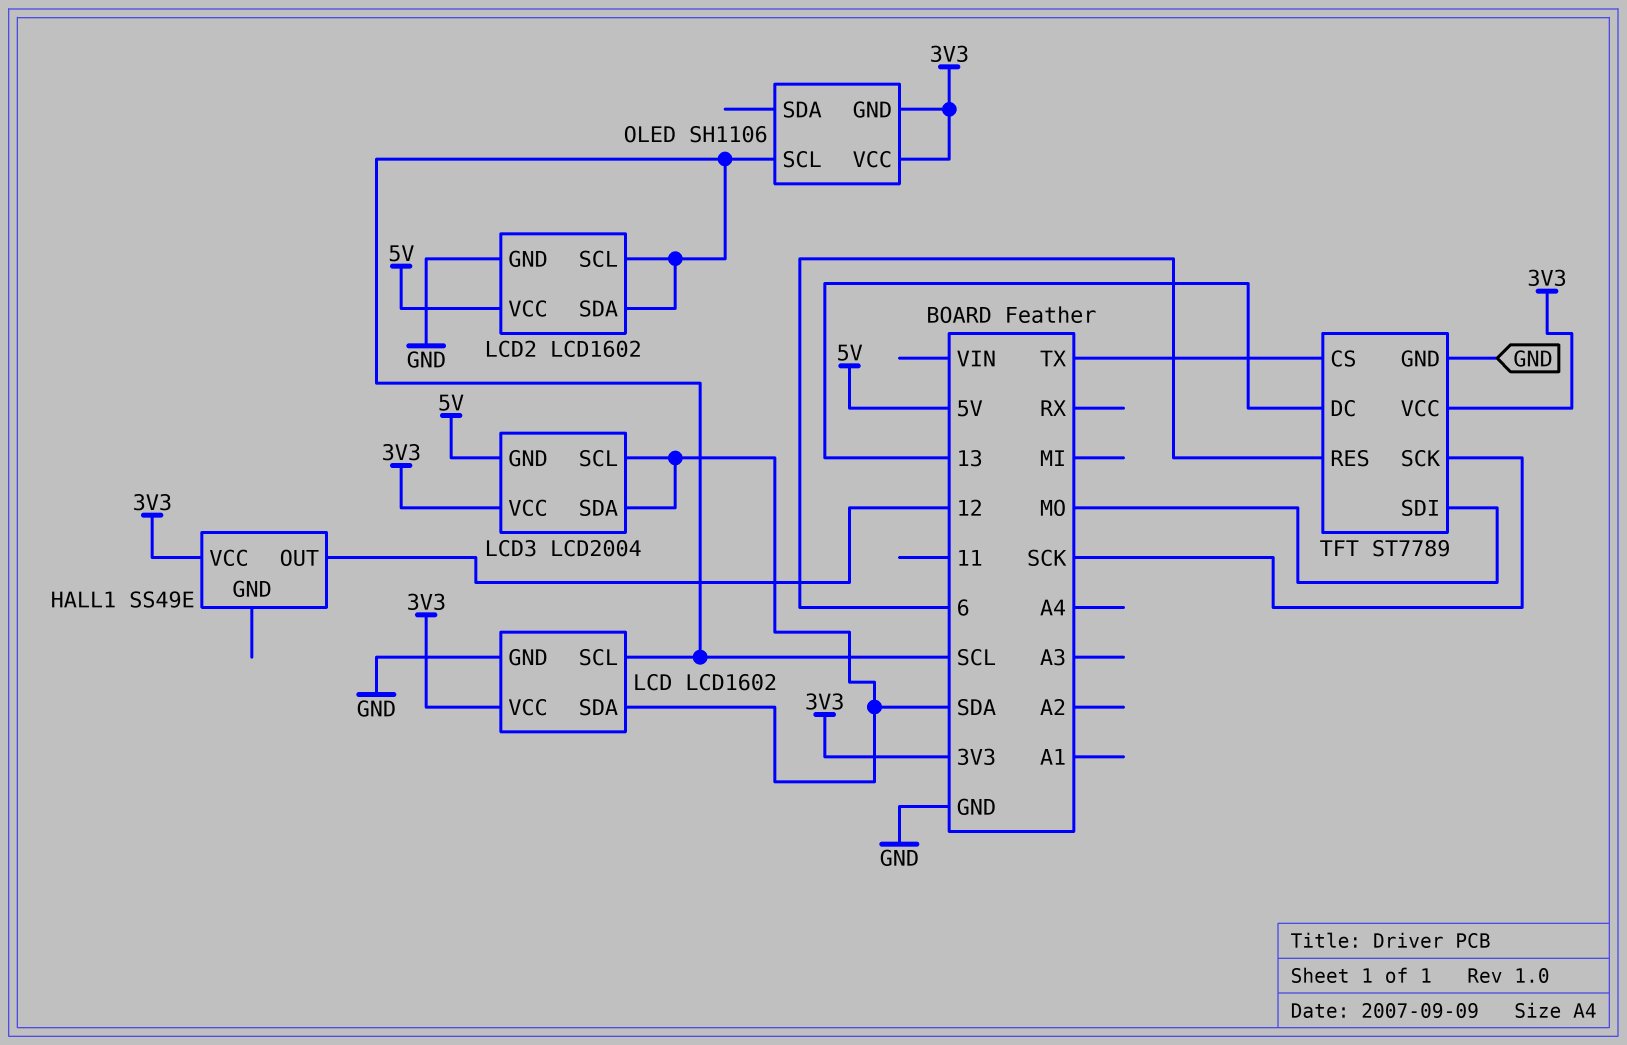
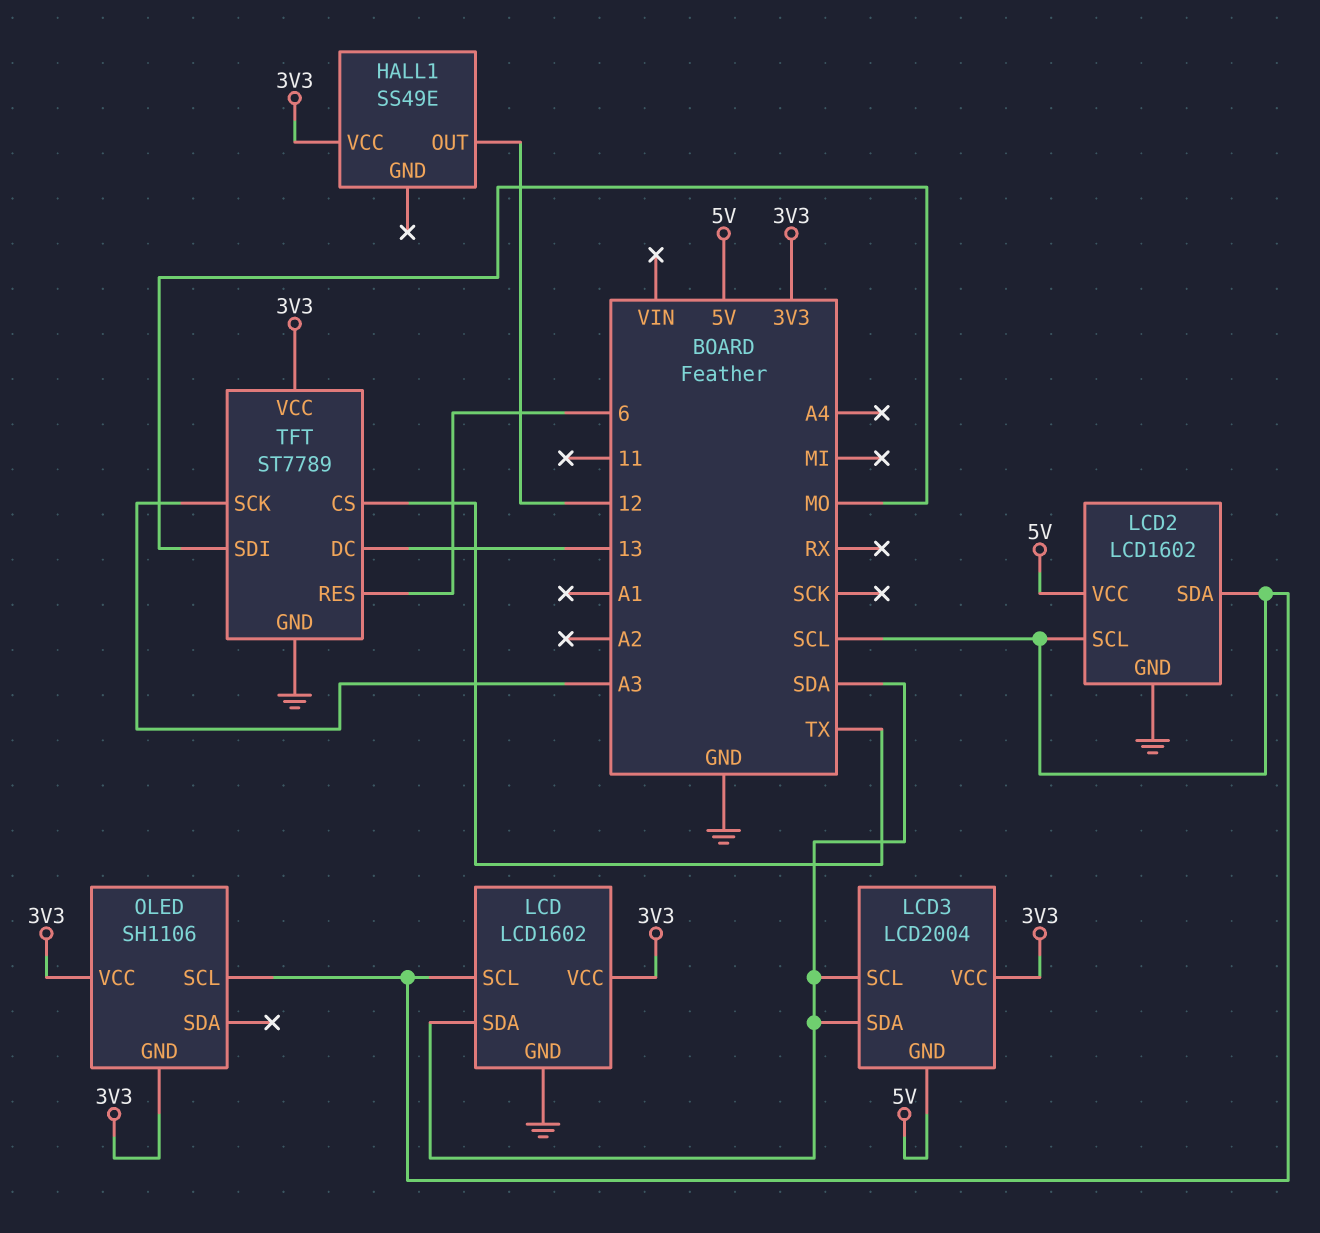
TFT pin SCK: SCK -> A3

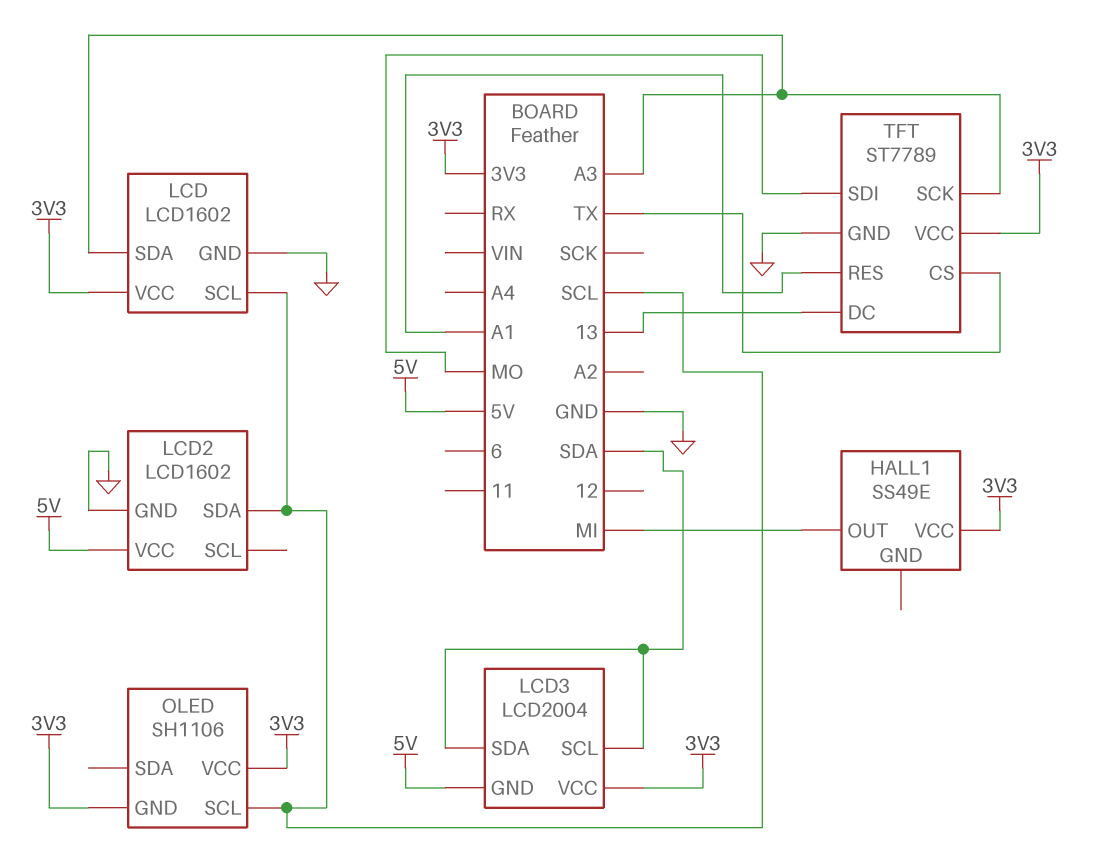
HALL1 pin OUT: 12 -> MI
LCD pin SDA: SDA -> A3
LCD2 pin SCL: SCL -> none
TFT pin RES: 6 -> A1

